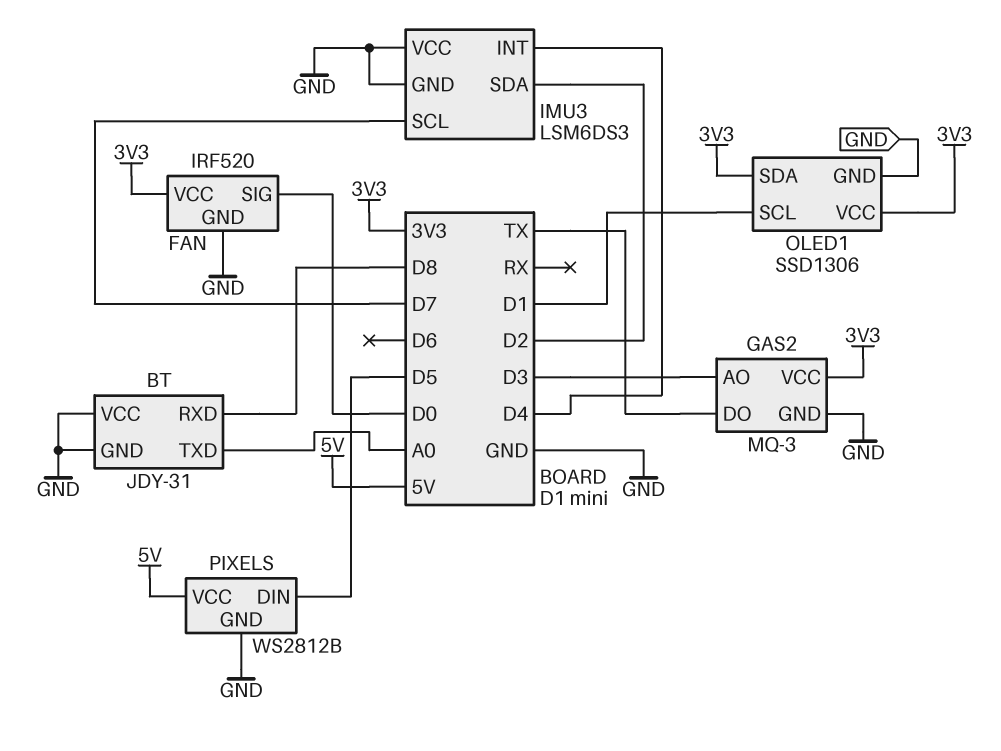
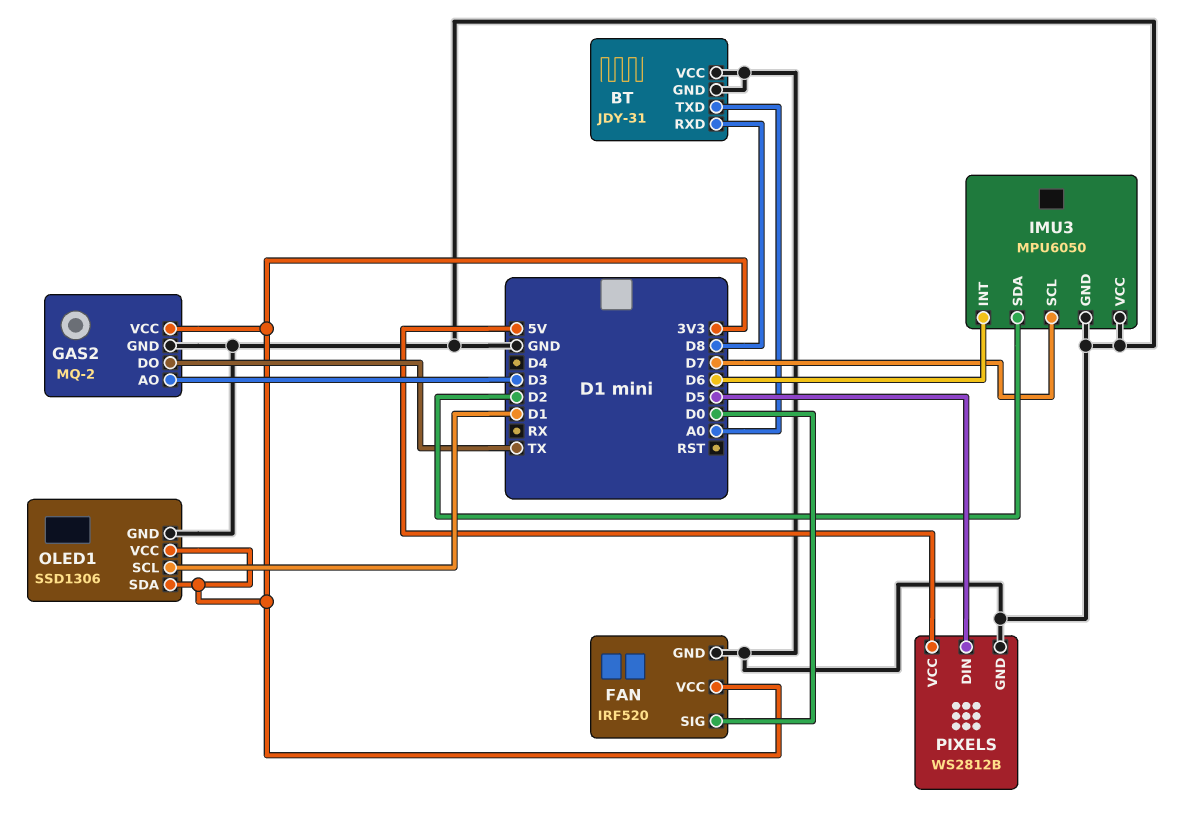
GAS2: MQ-3 -> MQ-2
IMU3: LSM6DS3 -> MPU6050
IMU3 pin INT: D4 -> D6

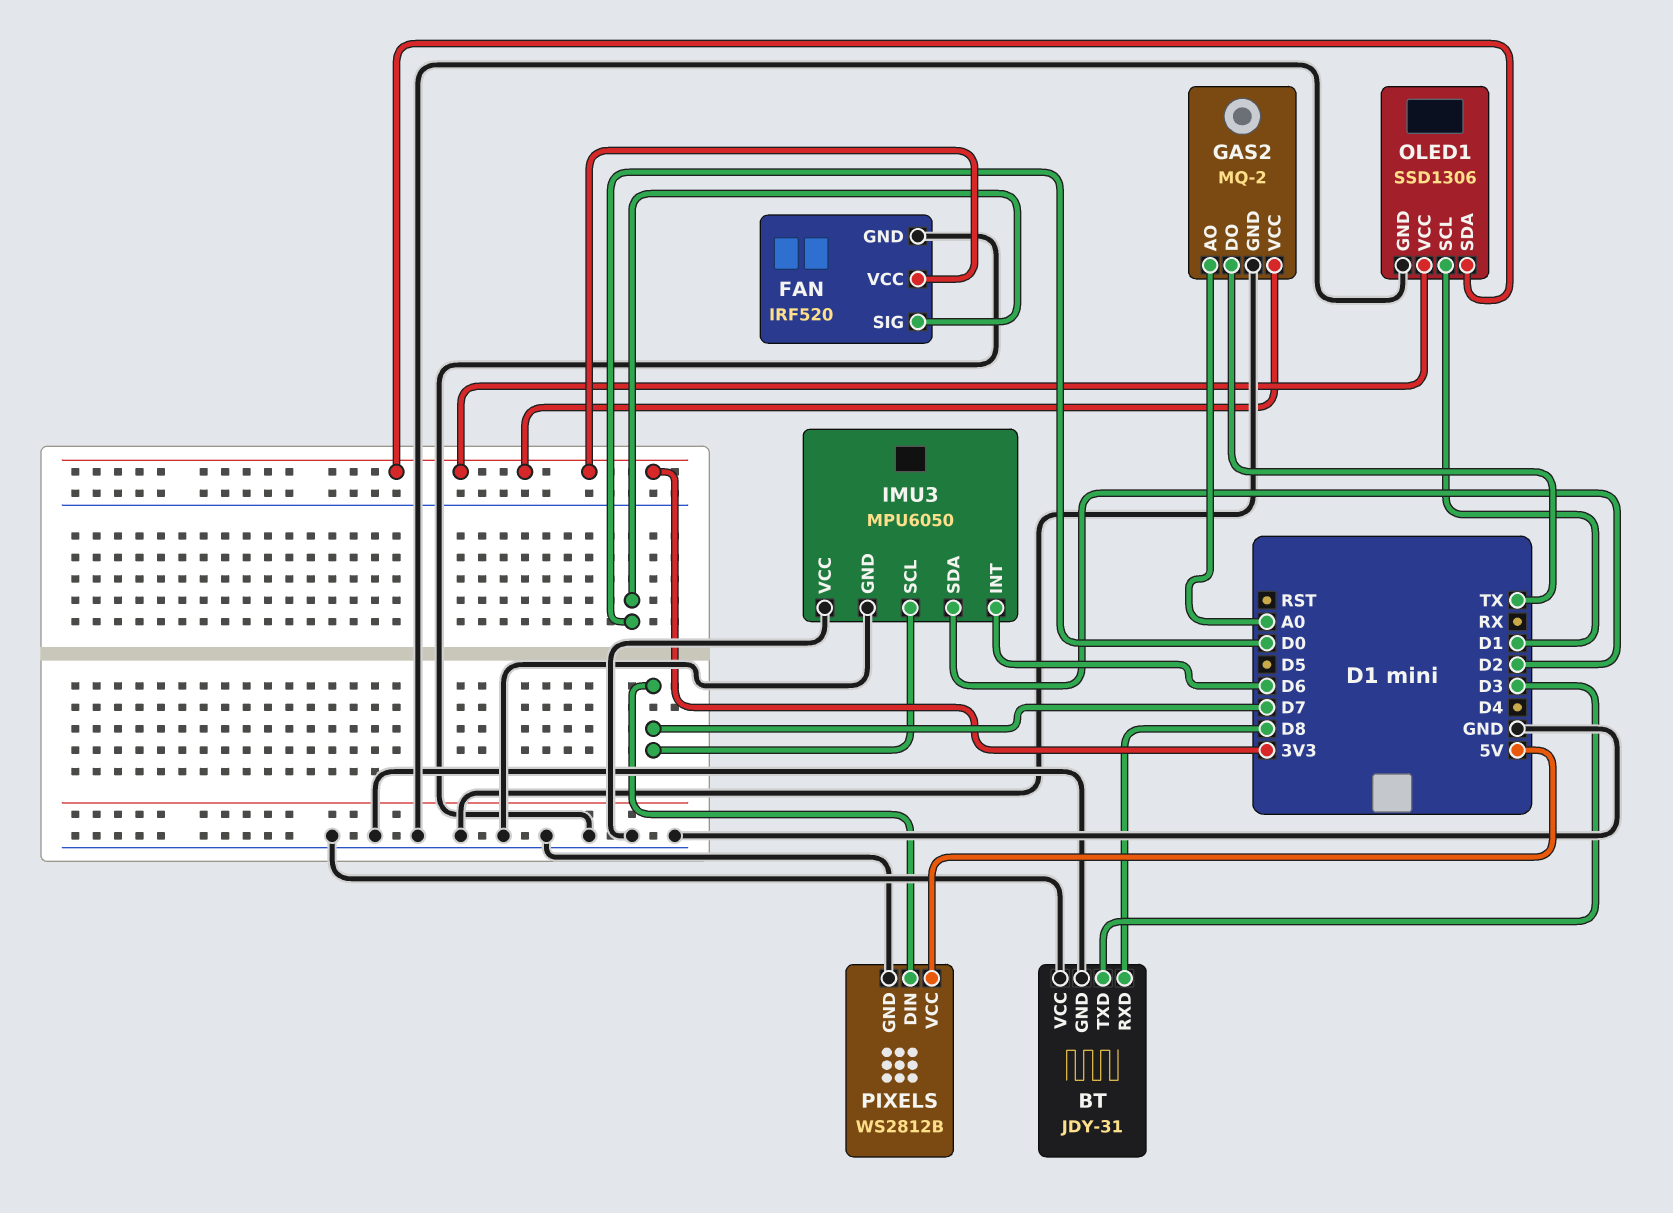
BT pin TXD: A0 -> D3
GAS2 pin AO: D3 -> A0
PIXELS pin DIN: D5 -> D7

